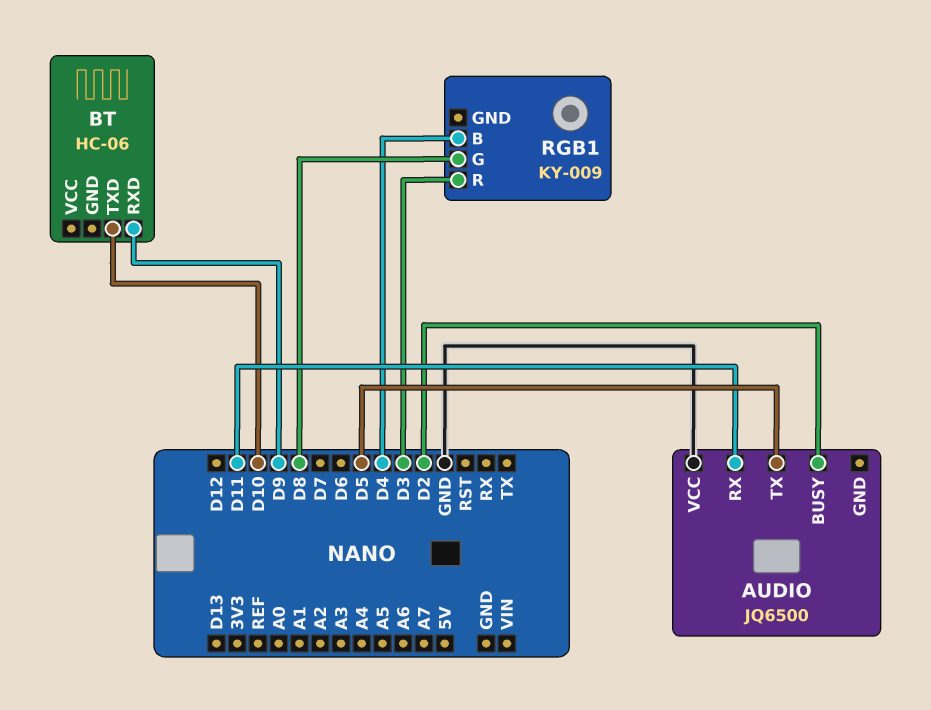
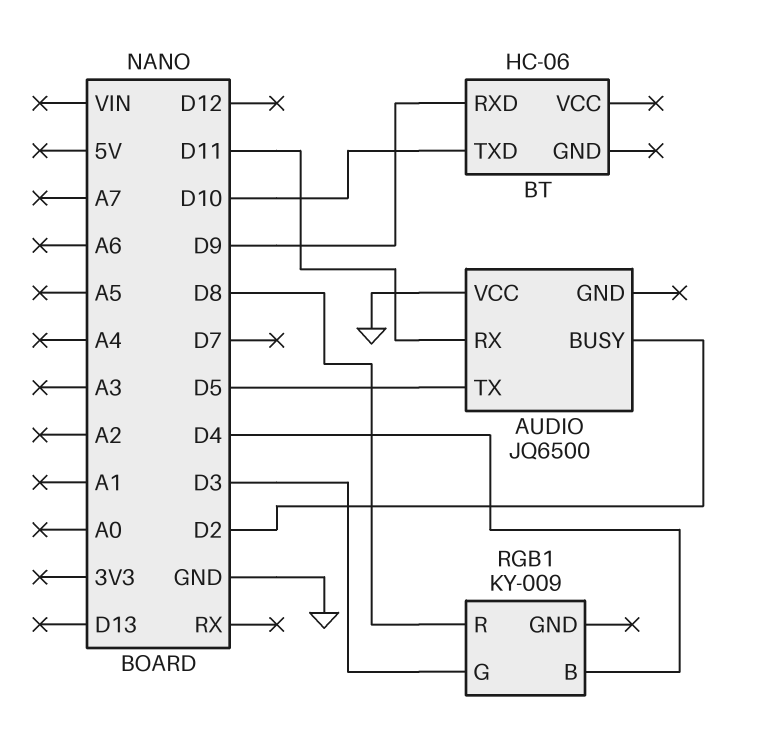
RGB1 pin G: D8 -> D3
RGB1 pin R: D3 -> D8

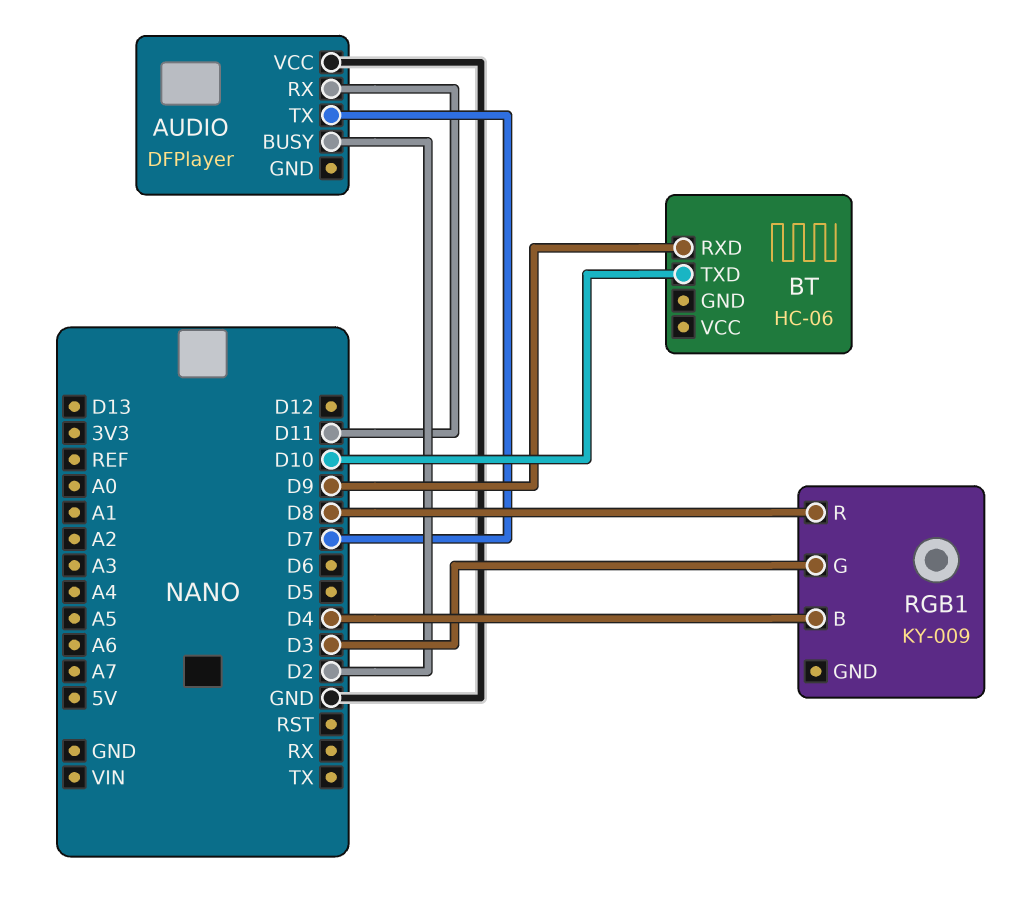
AUDIO: JQ6500 -> DFPlayer
AUDIO pin TX: D5 -> D7

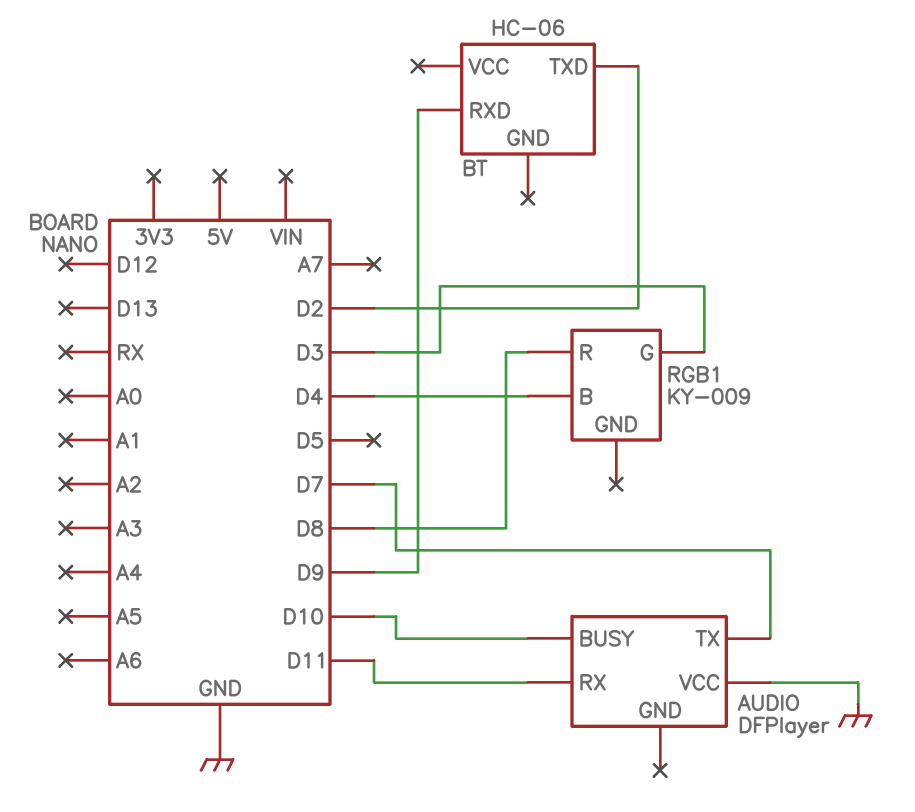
AUDIO pin BUSY: D2 -> D10
BT pin TXD: D10 -> D2

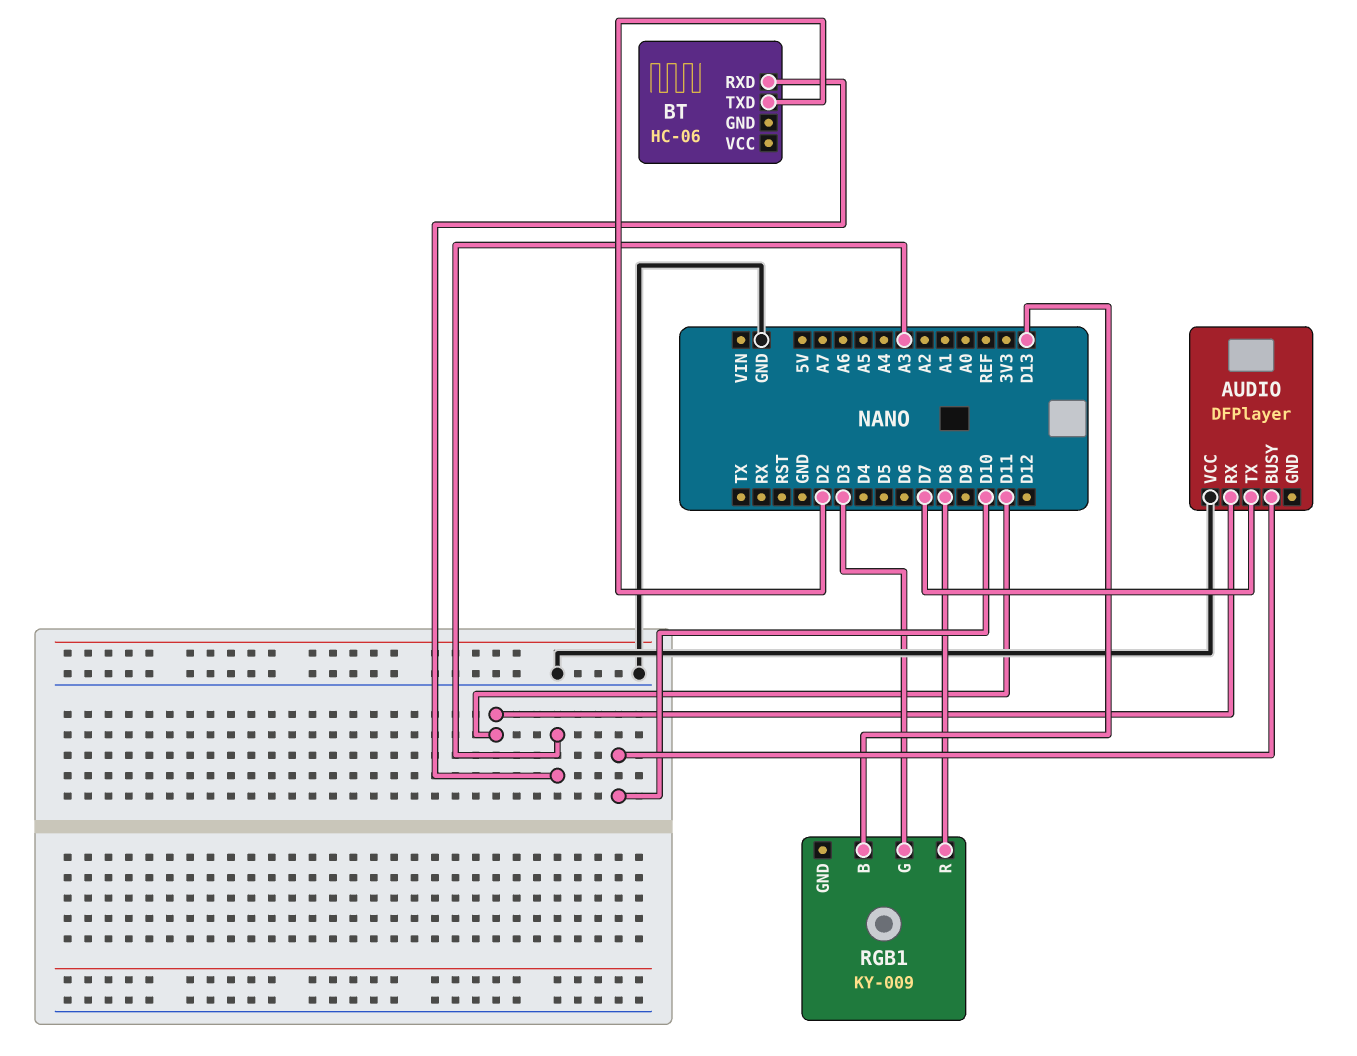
BT pin RXD: D9 -> A3
RGB1 pin B: D4 -> D13

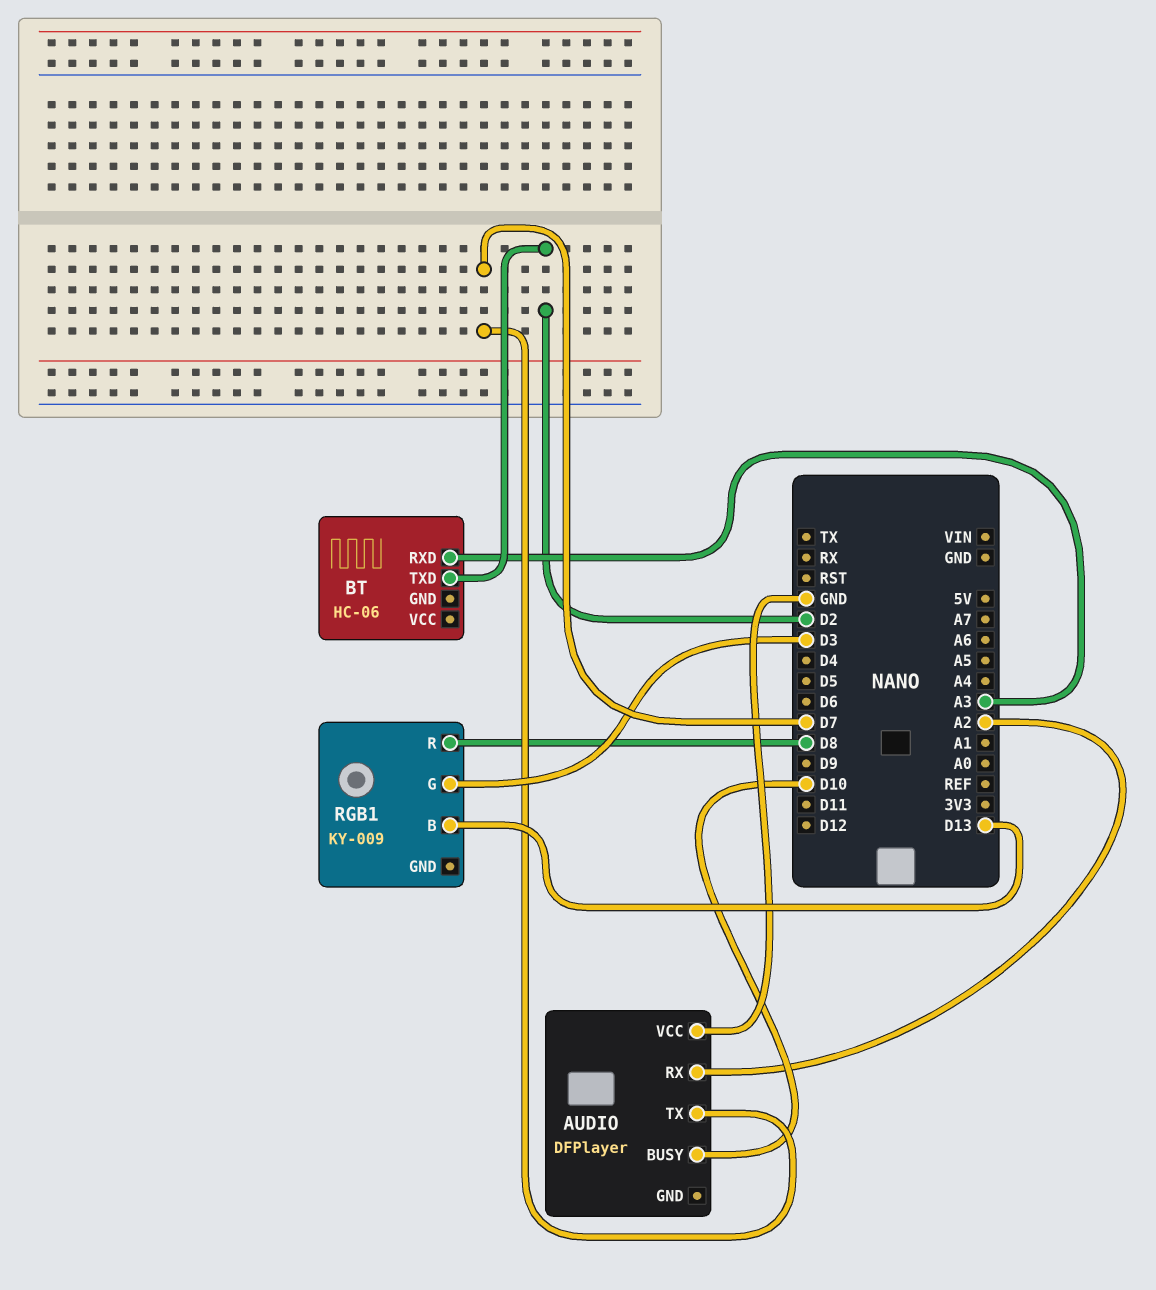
AUDIO pin RX: D11 -> A2

